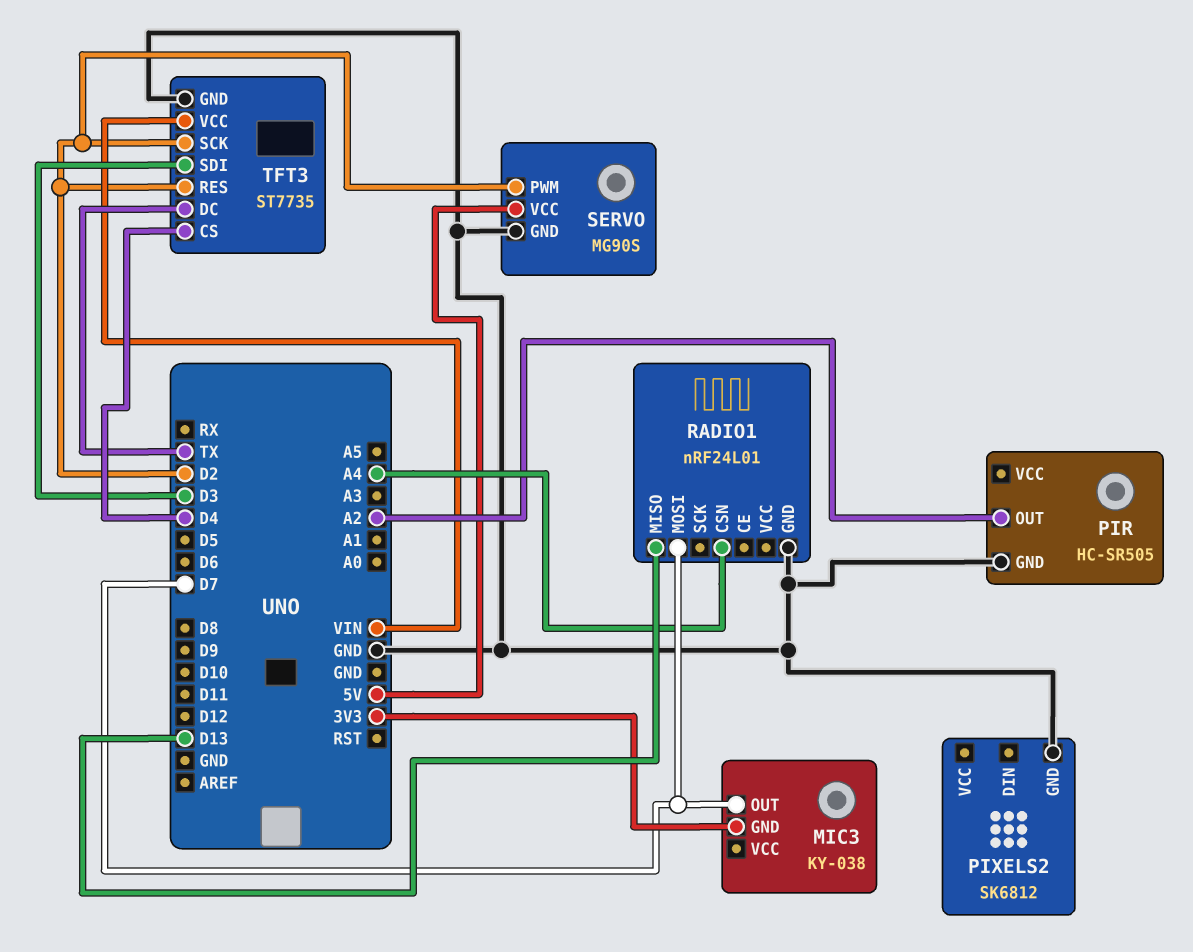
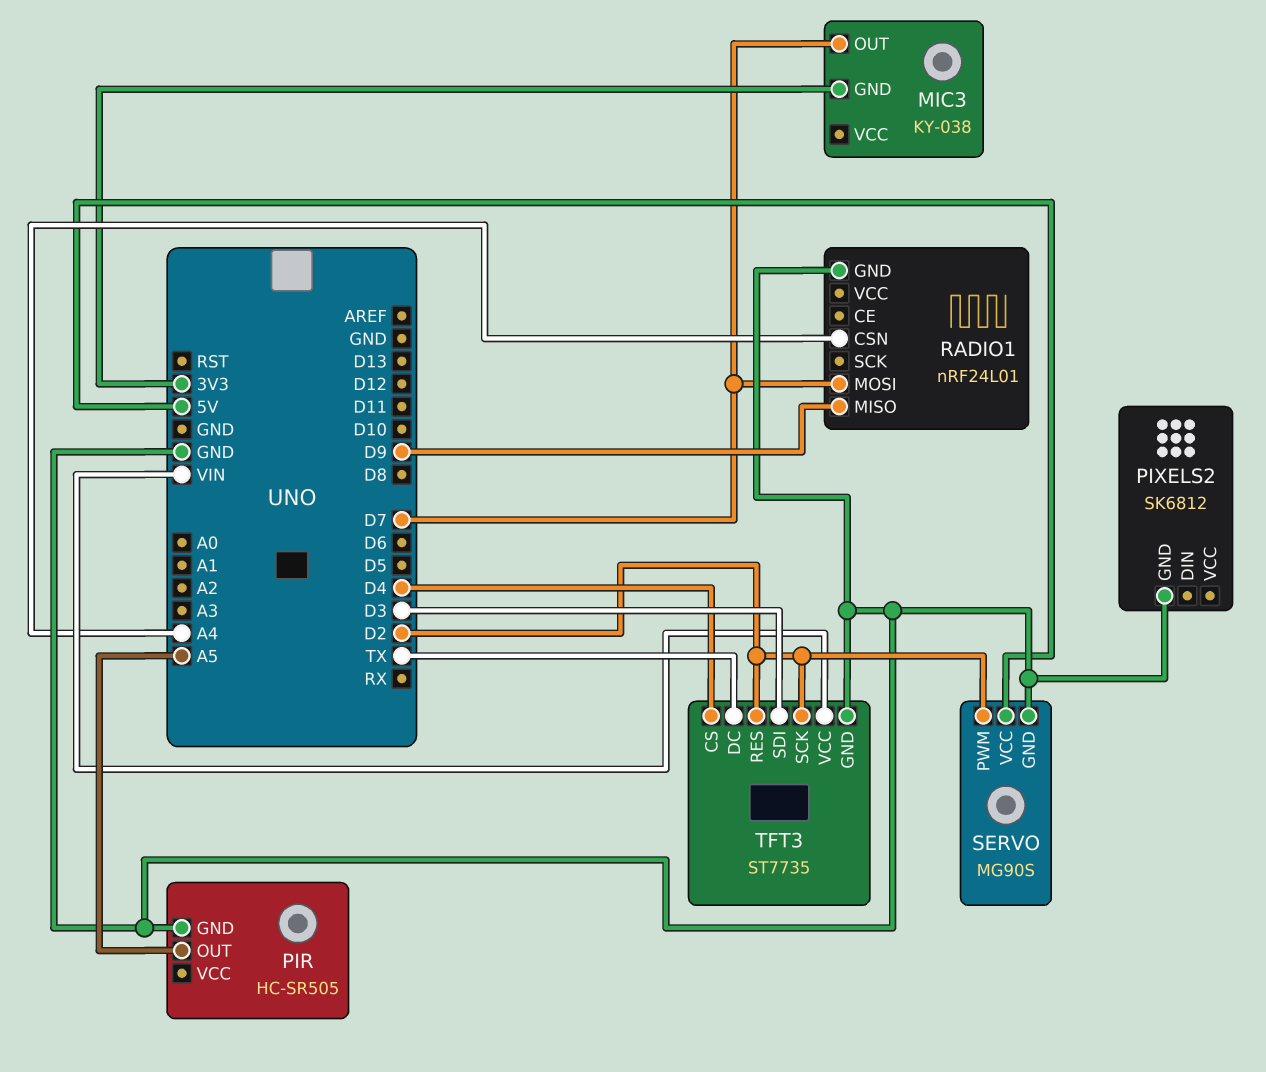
PIR pin OUT: A2 -> A5
RADIO1 pin MISO: D13 -> D9

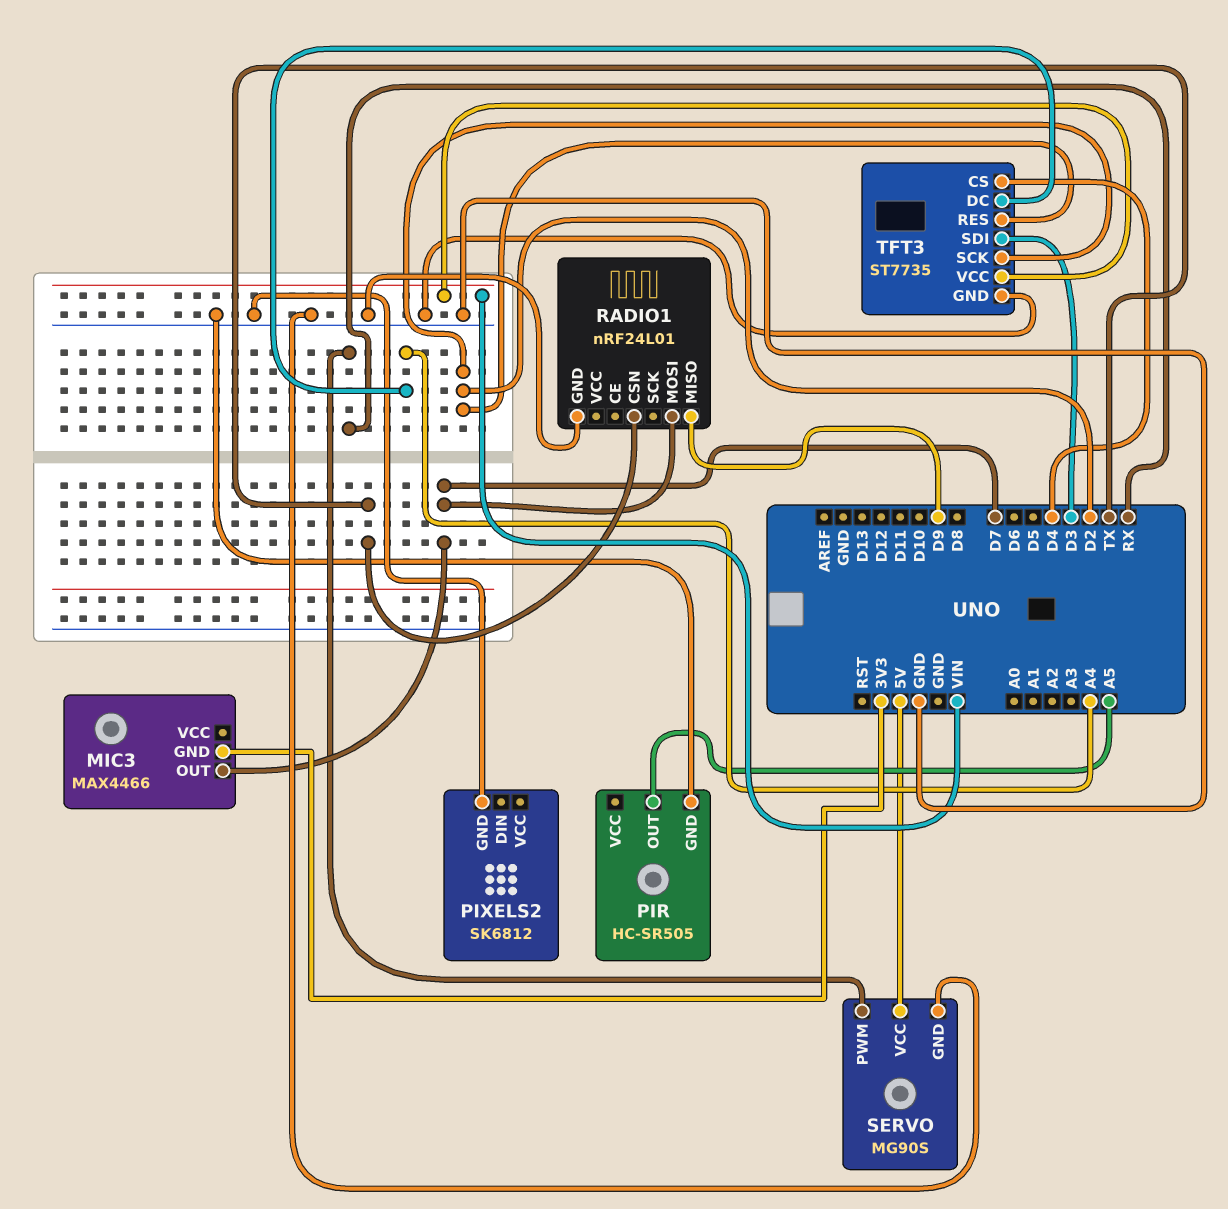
MIC3: KY-038 -> MAX4466
RADIO1 pin CSN: A4 -> TX
SERVO pin PWM: D2 -> RX
TFT3 pin DC: TX -> A4

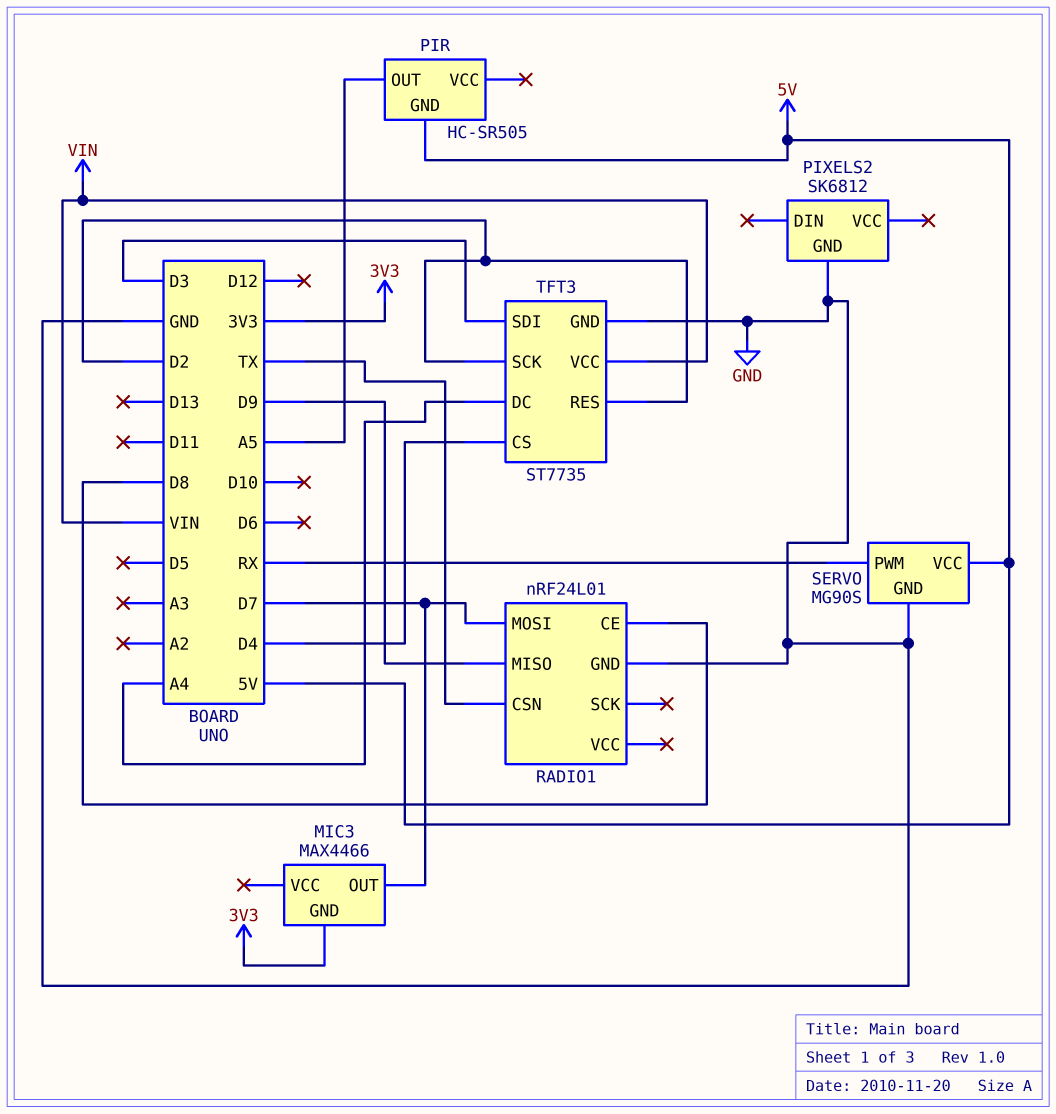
PIR pin GND: GND -> 5V
RADIO1 pin CE: none -> D8

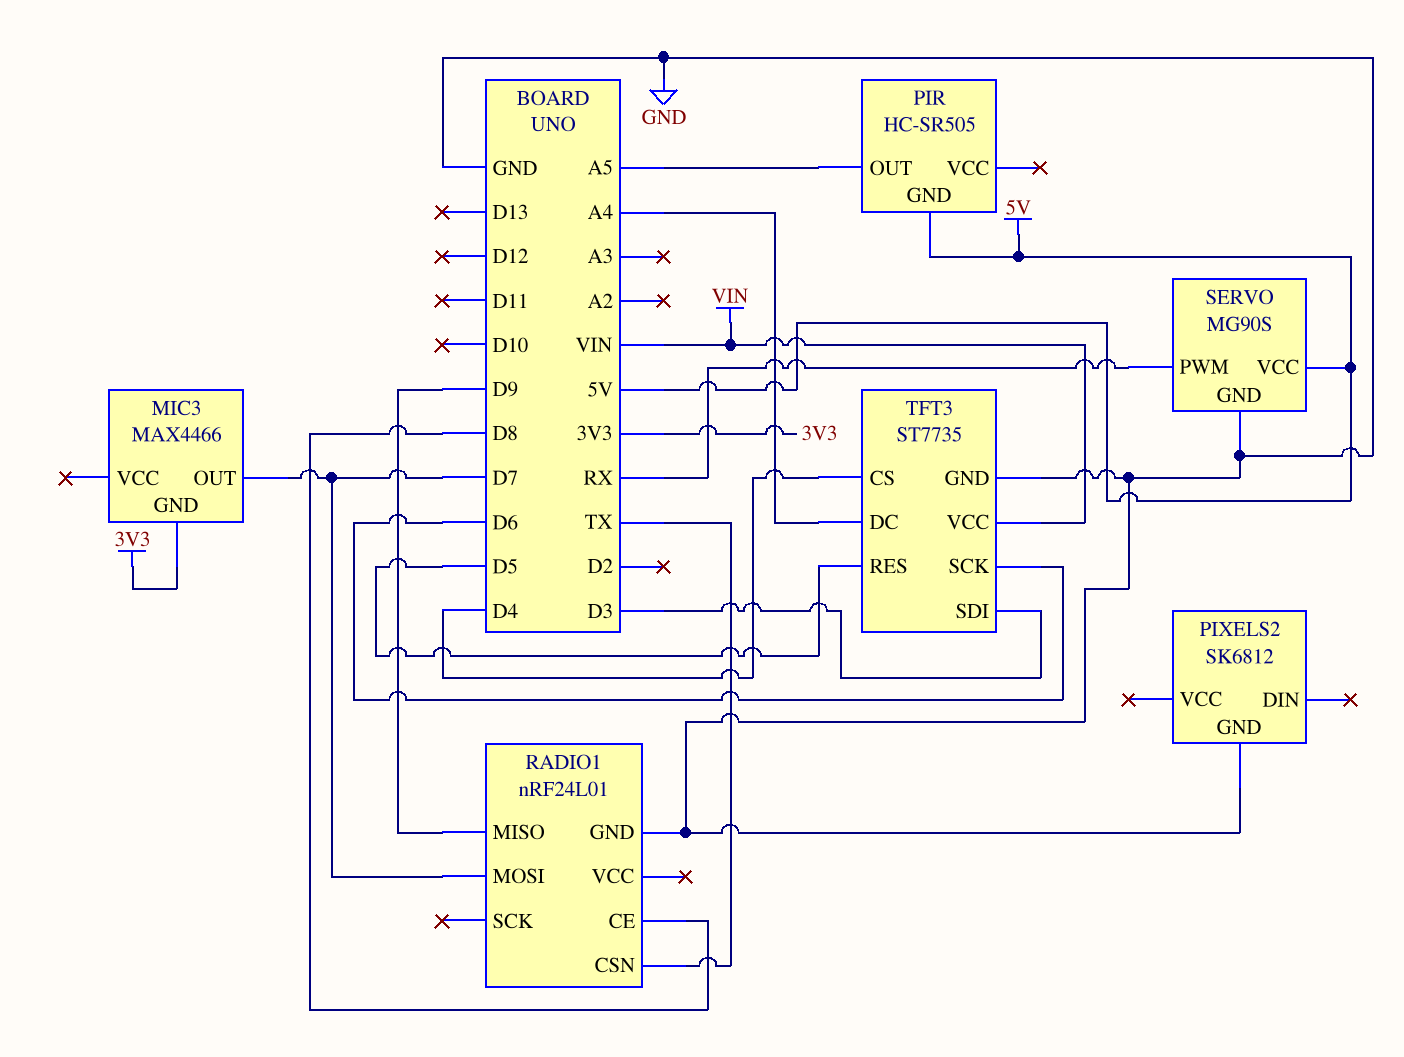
TFT3 pin RES: D2 -> D5
TFT3 pin SCK: D2 -> D6

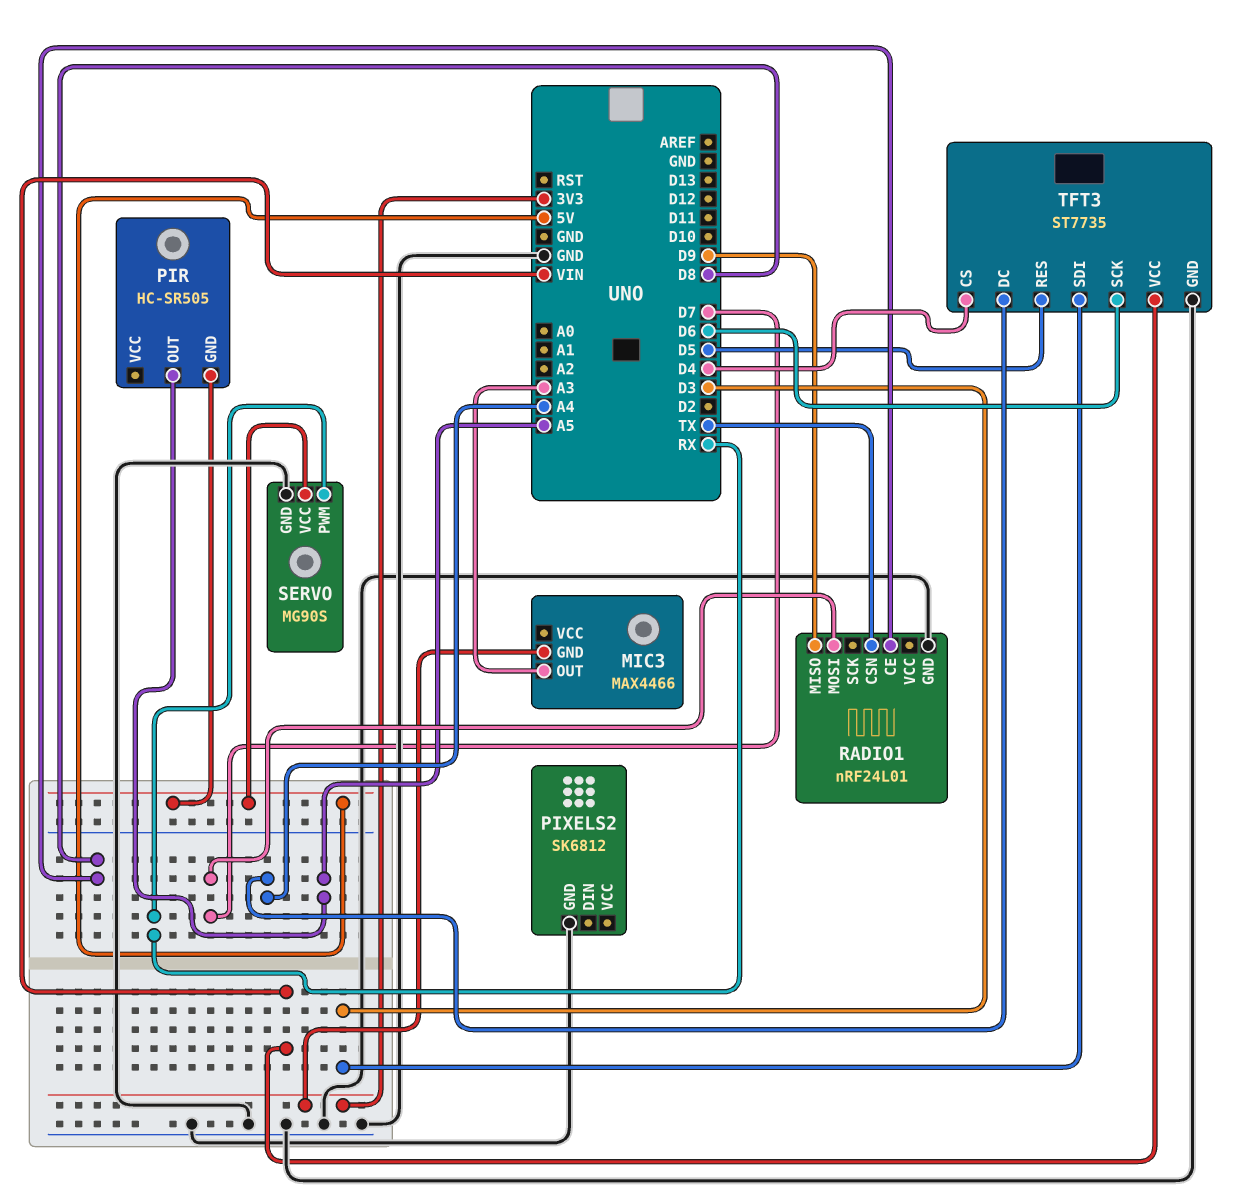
MIC3 pin OUT: D7 -> A3

